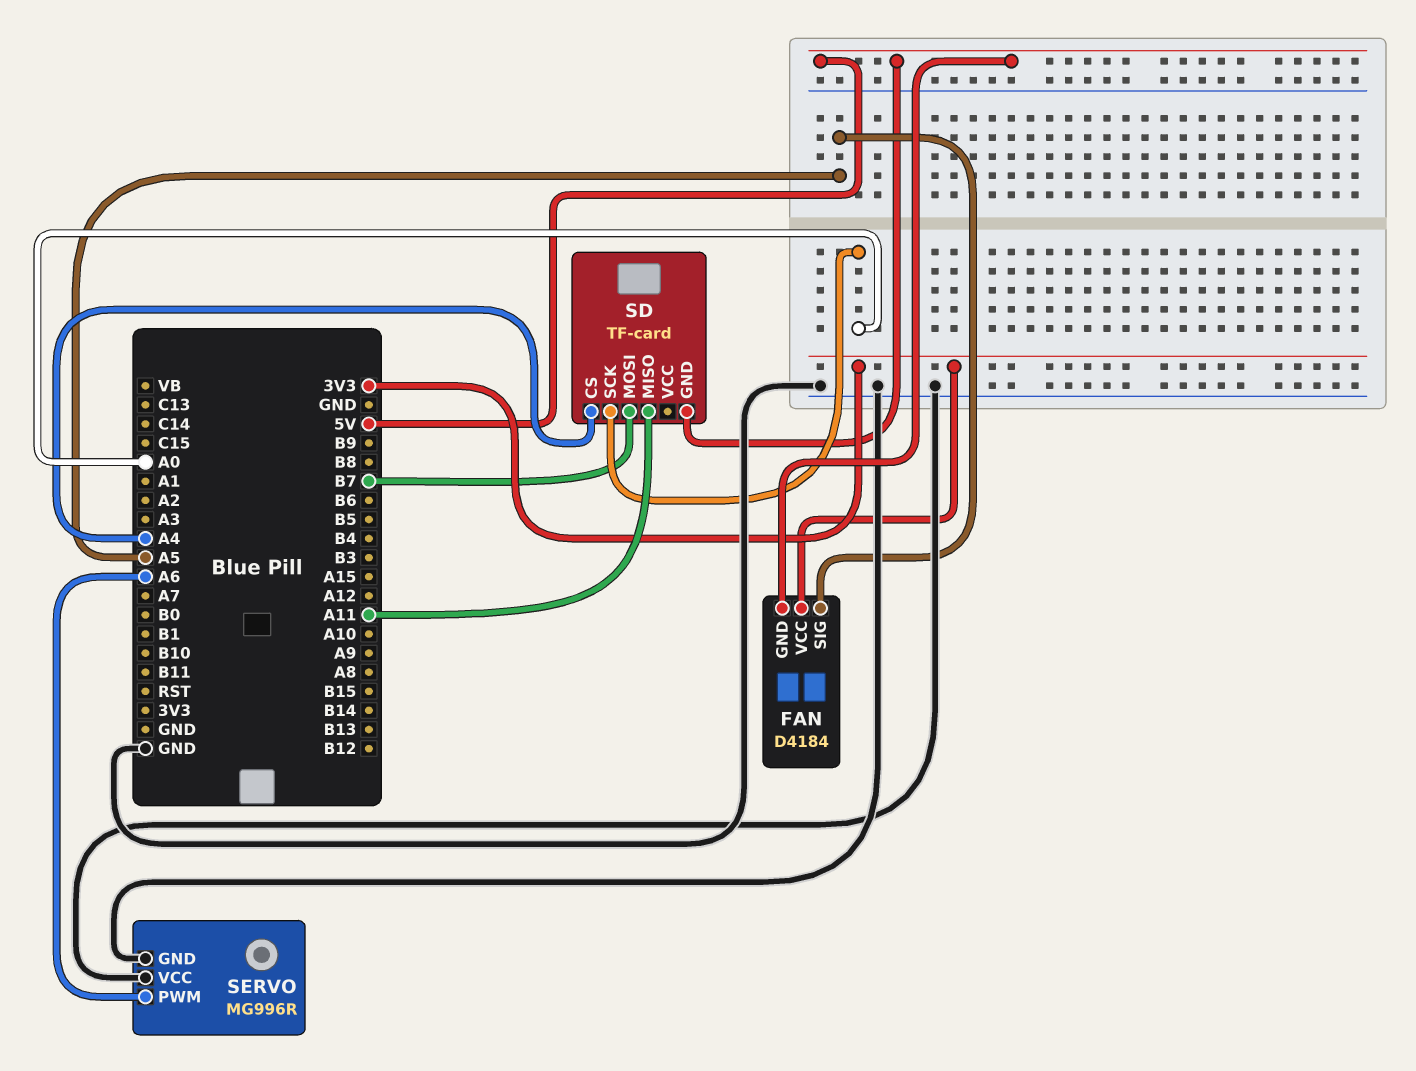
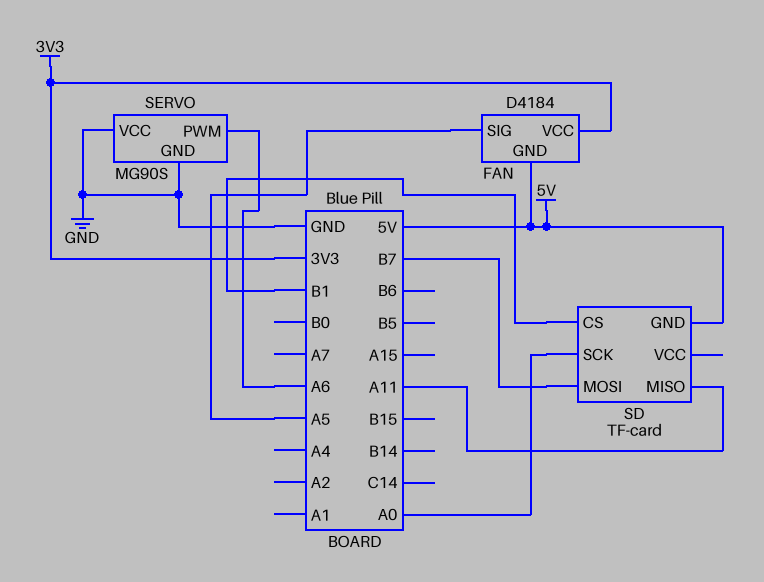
SD pin CS: A4 -> B1
SERVO: MG996R -> MG90S

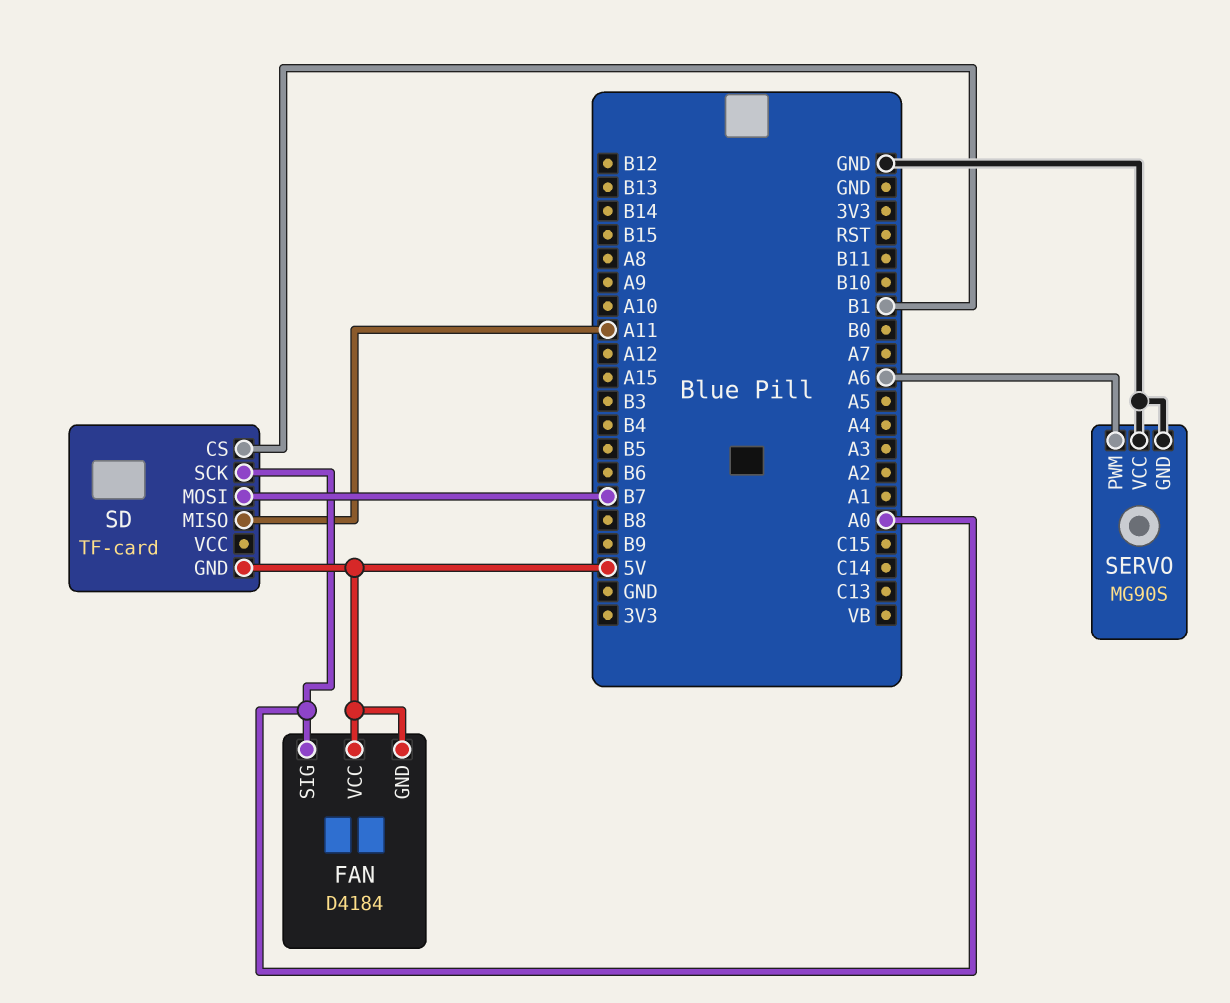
FAN pin SIG: A5 -> A0
FAN pin VCC: 3V3 -> 5V

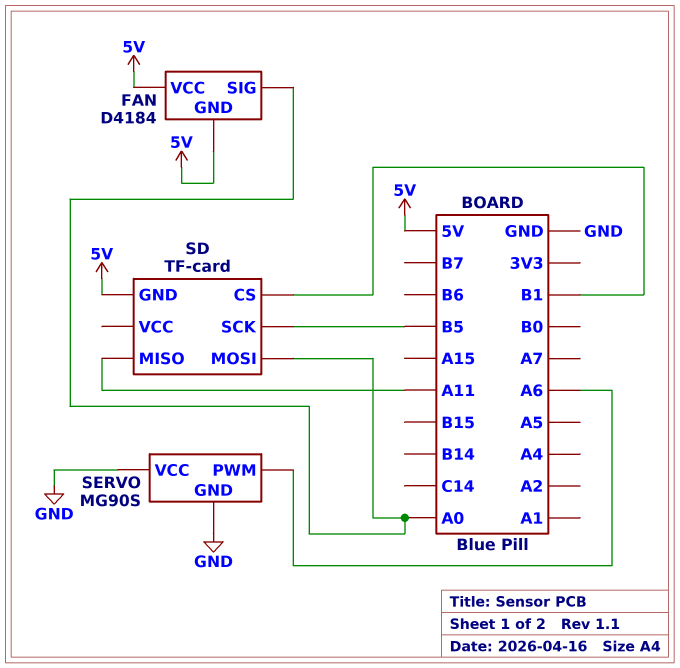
SD pin MOSI: B7 -> A0
SD pin SCK: A0 -> B5

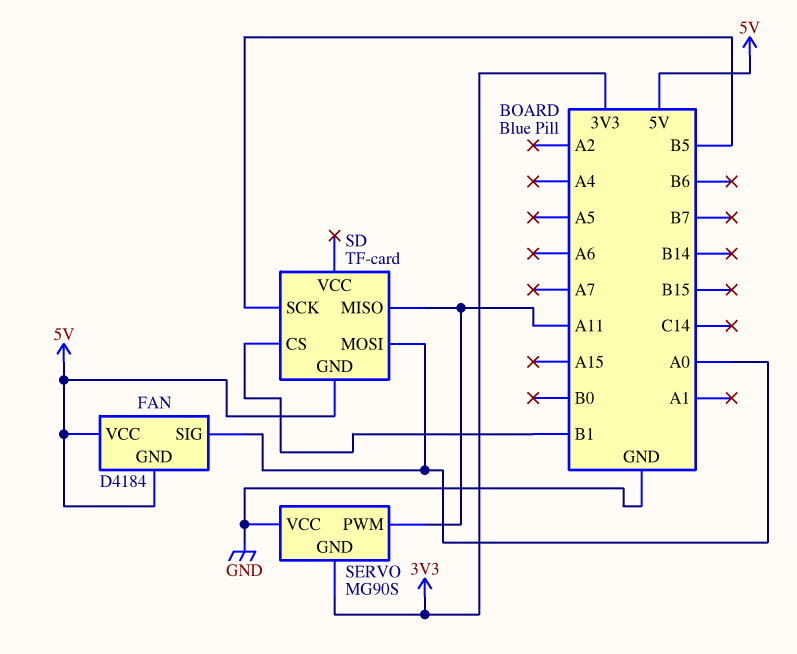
SERVO pin GND: GND -> 3V3
SERVO pin PWM: A6 -> A11

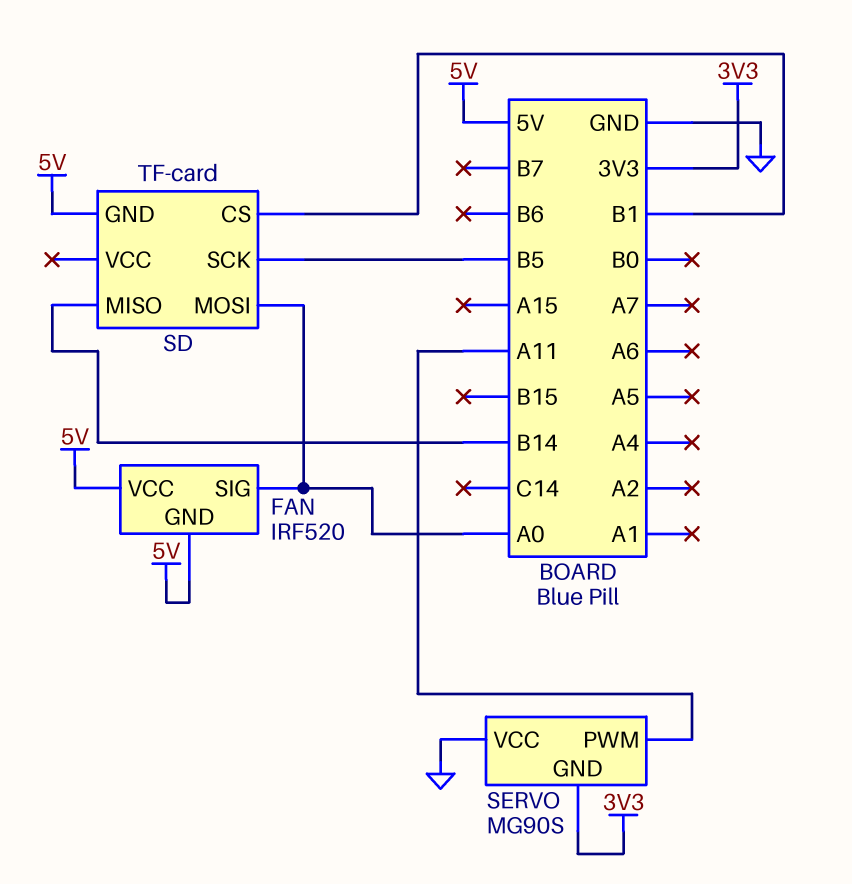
FAN: D4184 -> IRF520
SD pin MISO: A11 -> B14

